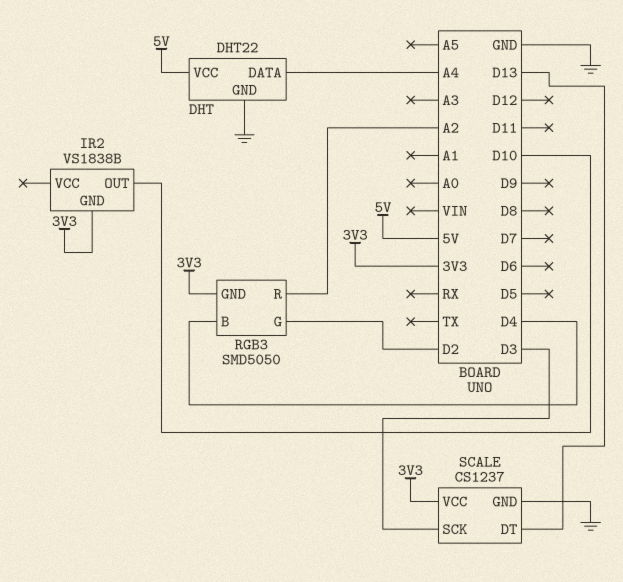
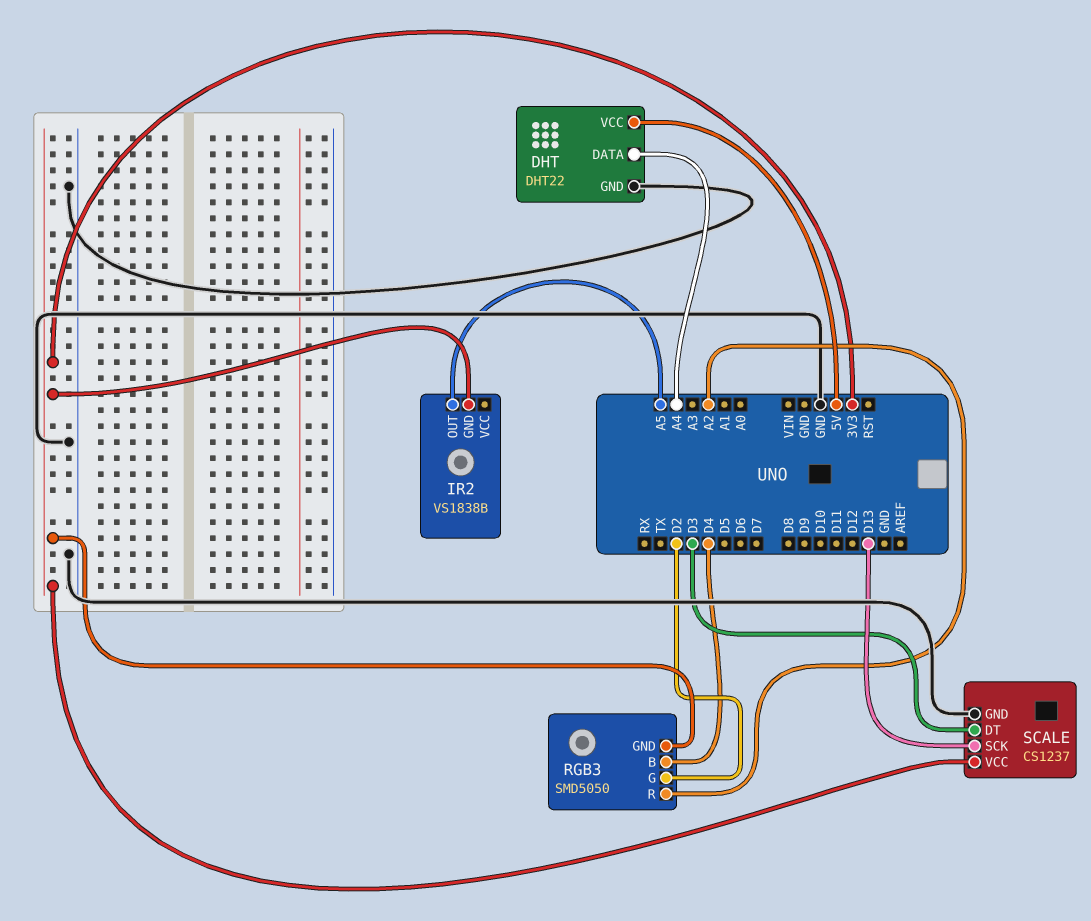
IR2 pin OUT: D10 -> A5
SCALE pin DT: D13 -> D3
SCALE pin SCK: D3 -> D13

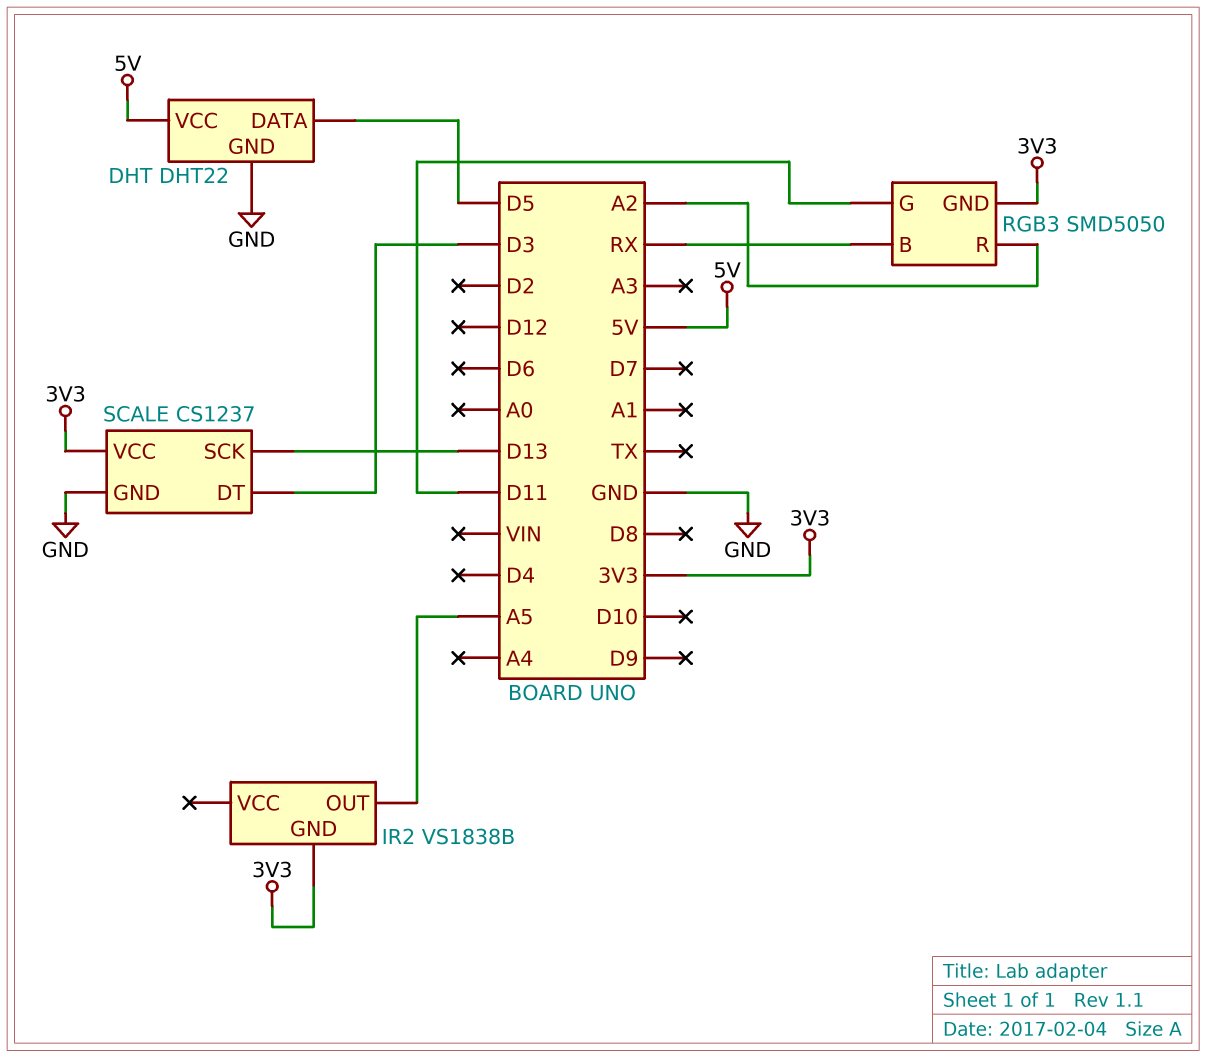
DHT pin DATA: A4 -> D5
RGB3 pin B: D4 -> RX
RGB3 pin G: D2 -> D11

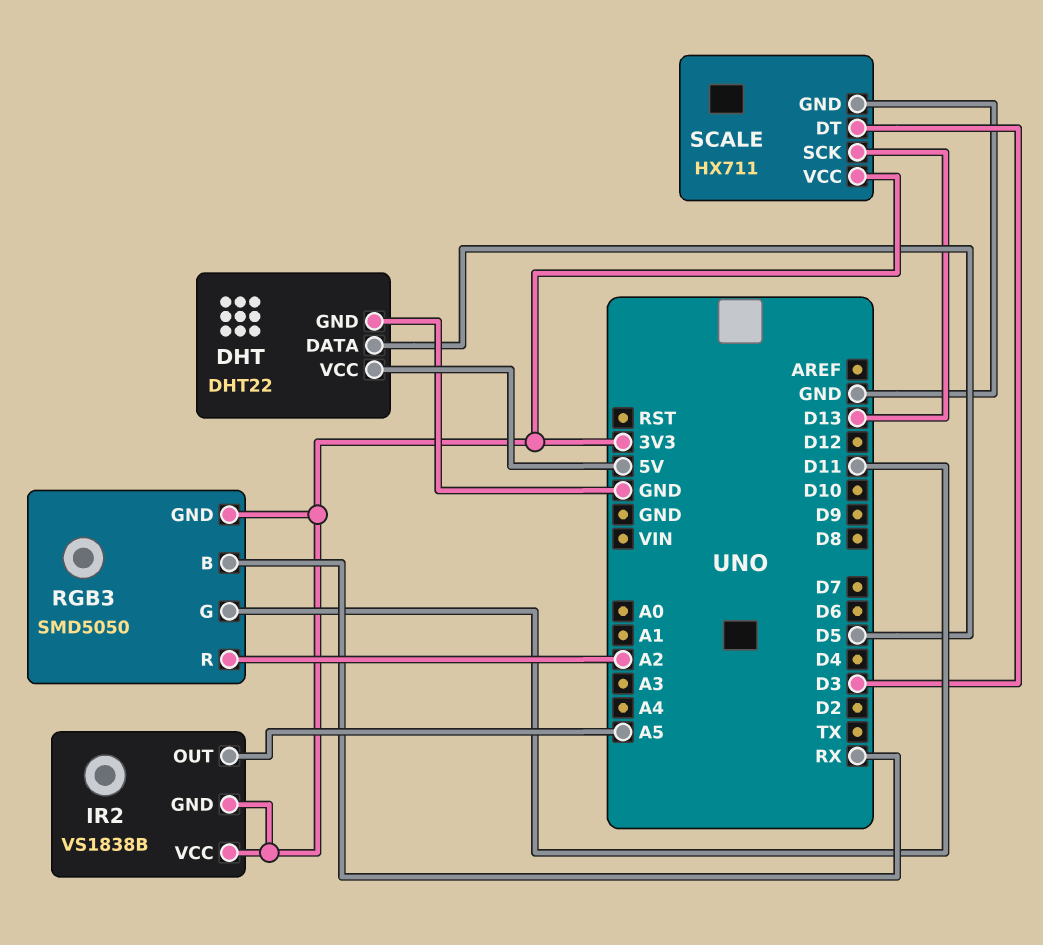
IR2 pin VCC: none -> 3V3
SCALE: CS1237 -> HX711

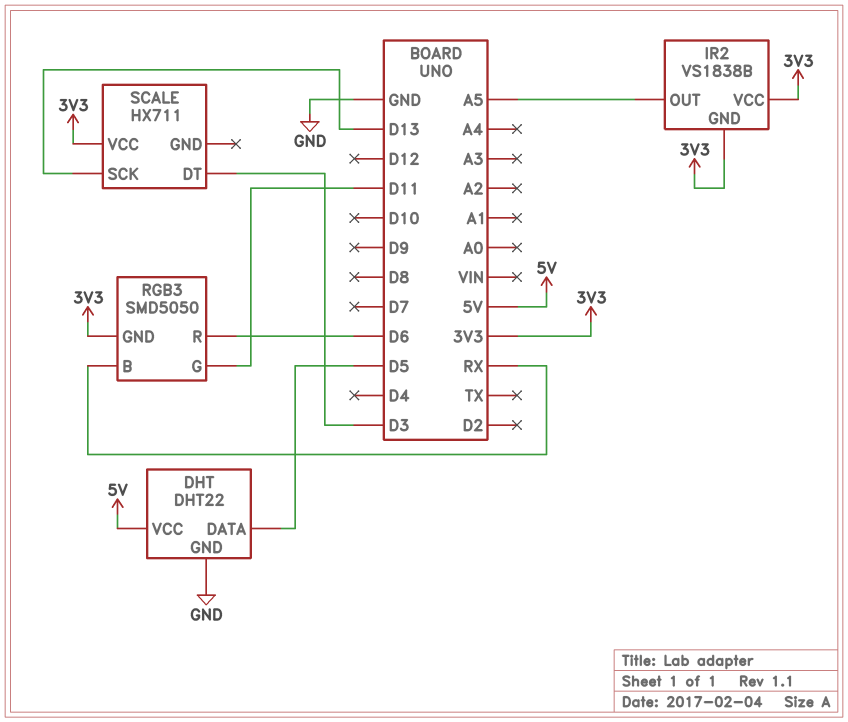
RGB3 pin R: A2 -> D6
SCALE pin GND: GND -> none

